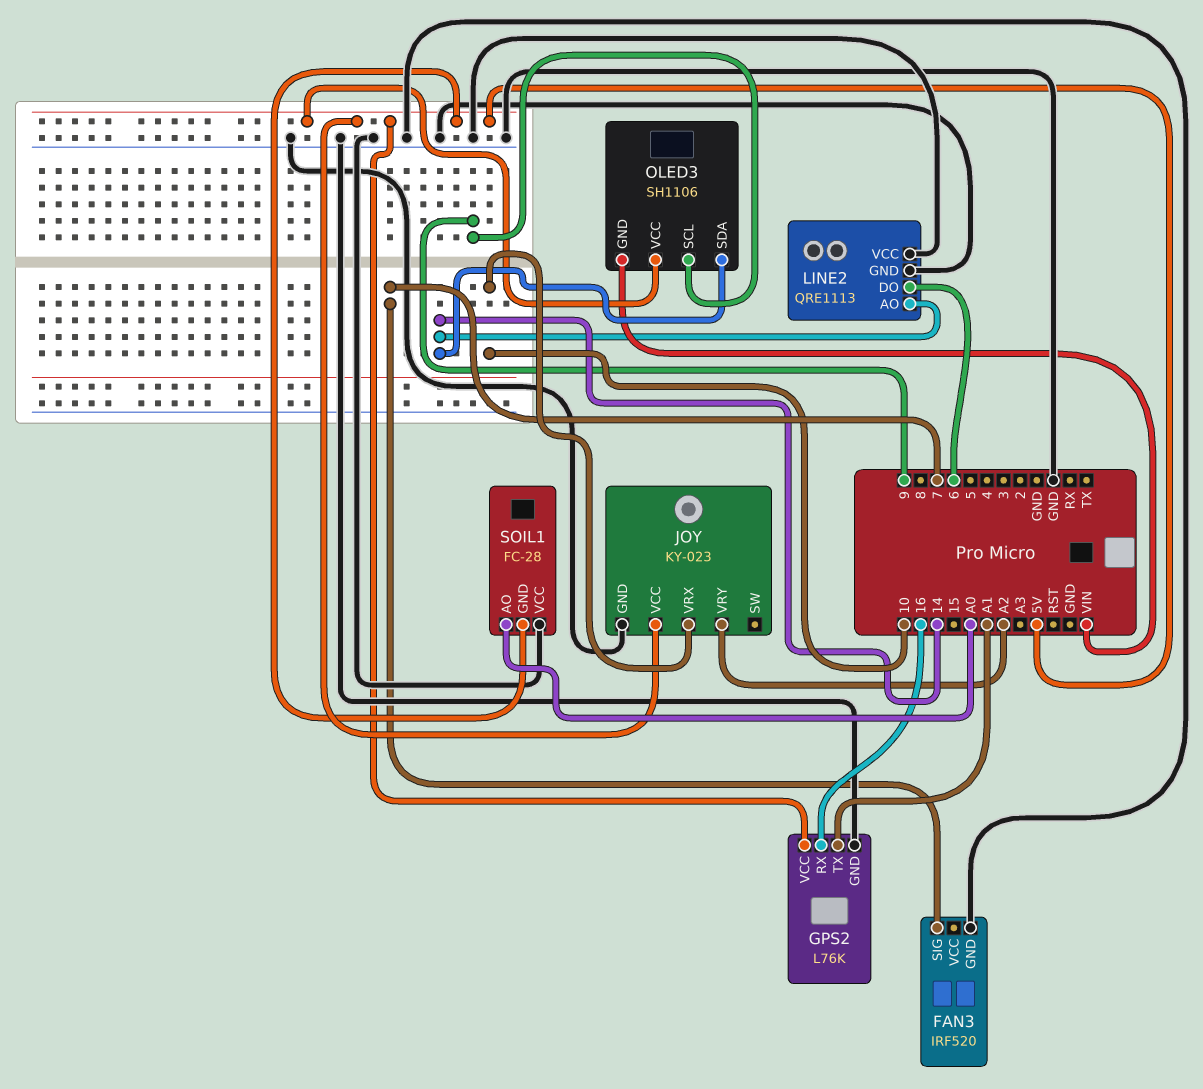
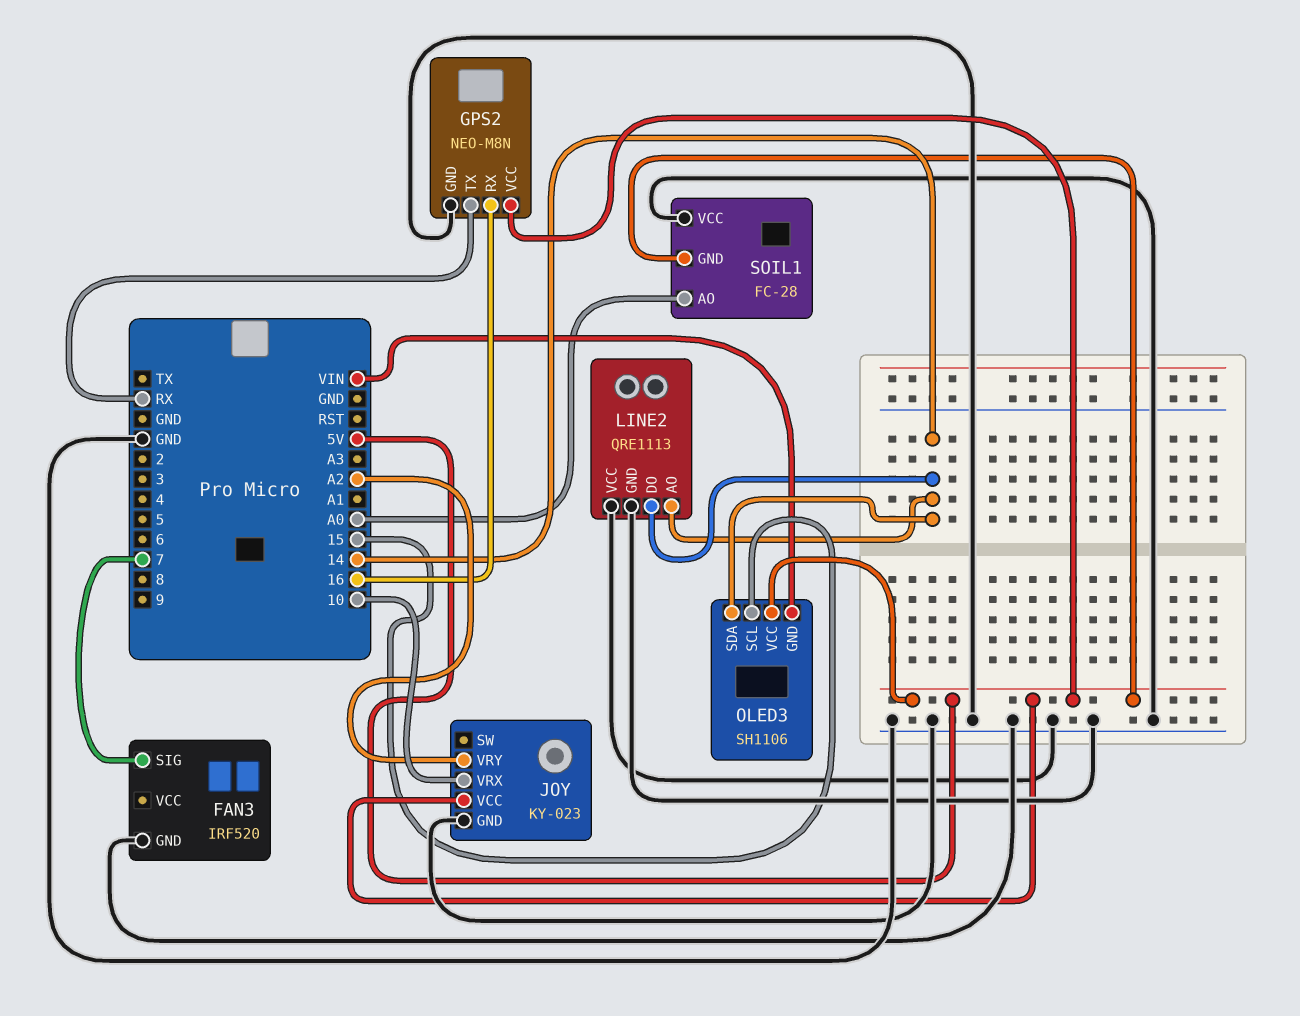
GPS2: L76K -> NEO-M8N
GPS2 pin TX: A1 -> RX
LINE2 pin DO: 6 -> 14
OLED3 pin SCL: 9 -> 15

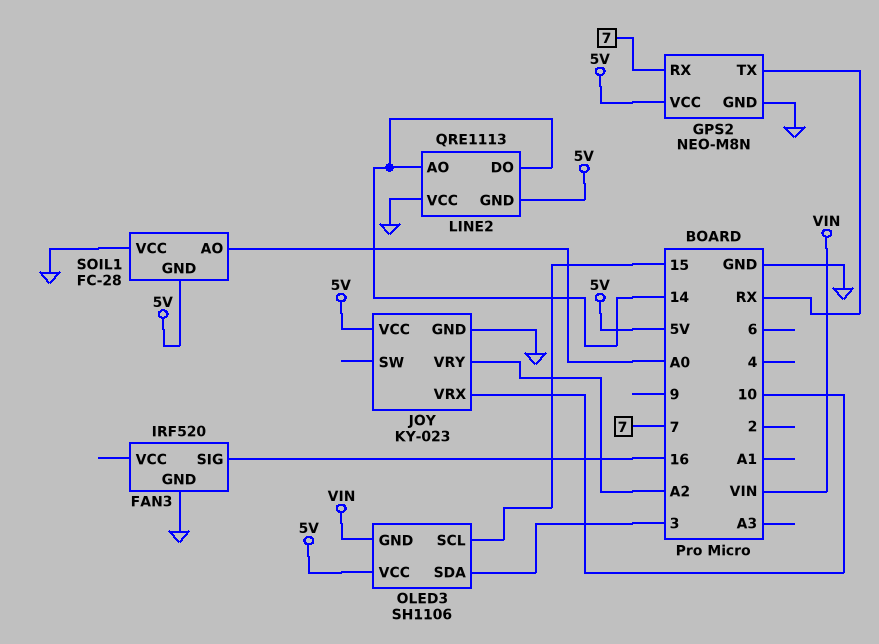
FAN3 pin SIG: 7 -> 16
GPS2 pin RX: 16 -> 7
LINE2 pin GND: GND -> 5V
OLED3 pin SDA: 14 -> 3

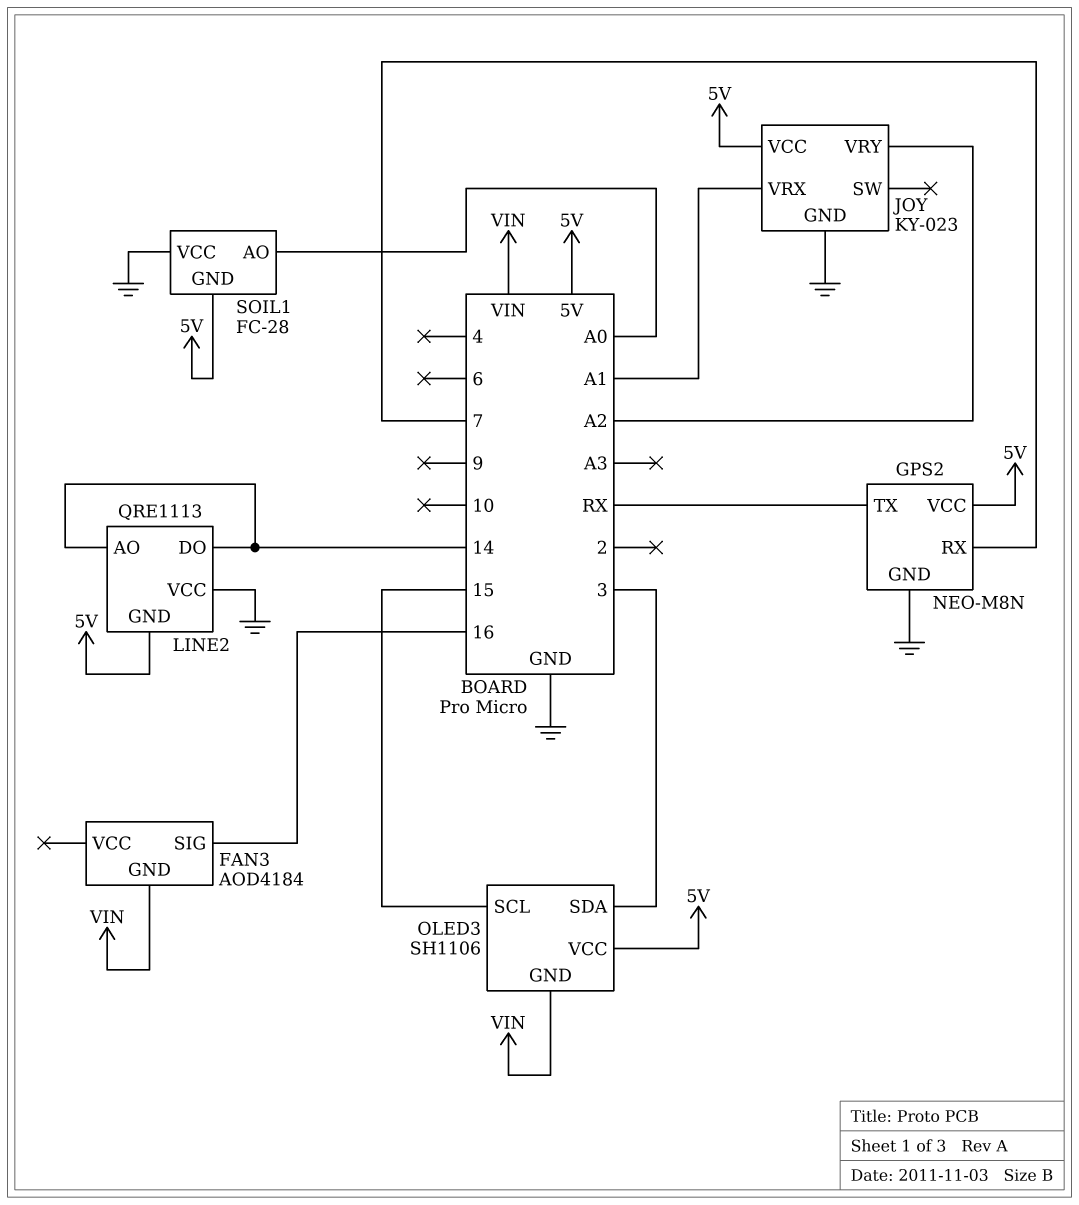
FAN3: IRF520 -> AOD4184
FAN3 pin GND: GND -> VIN
JOY pin VRX: 10 -> A1

